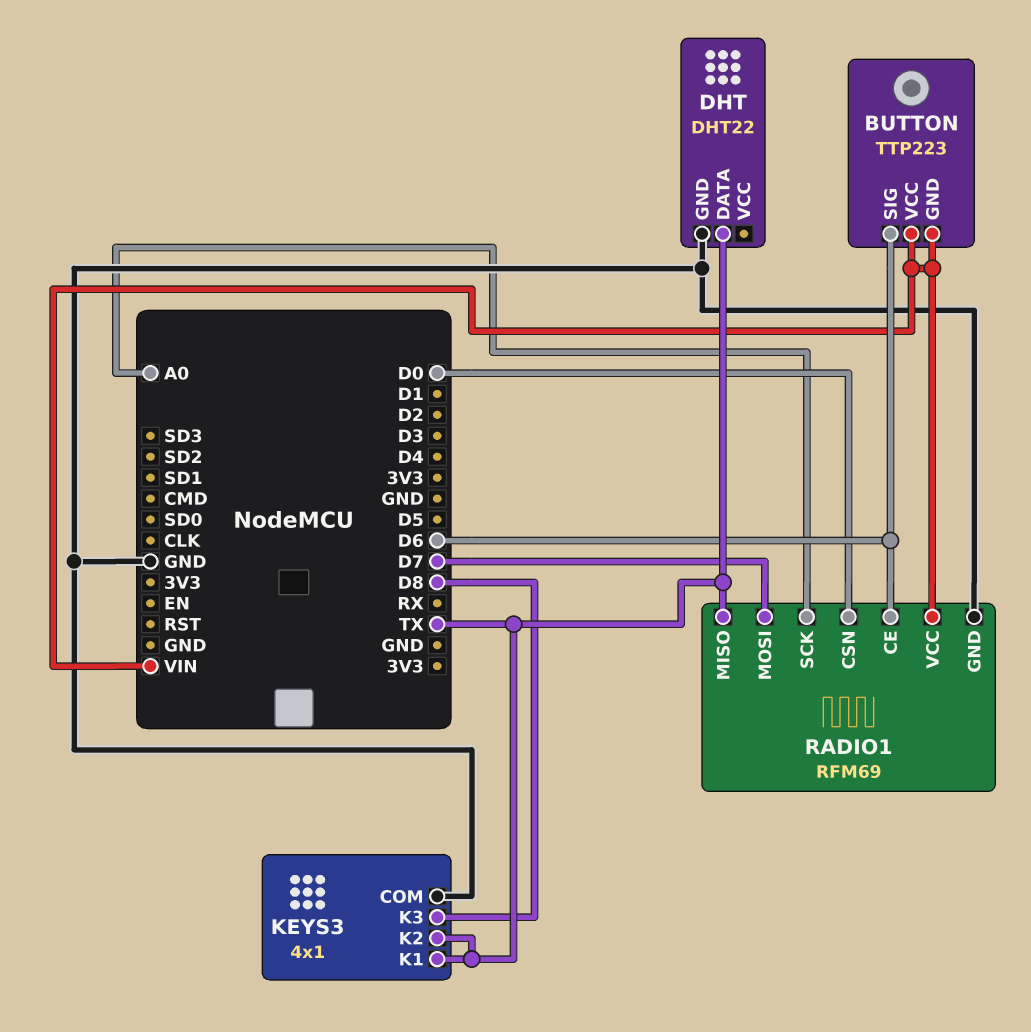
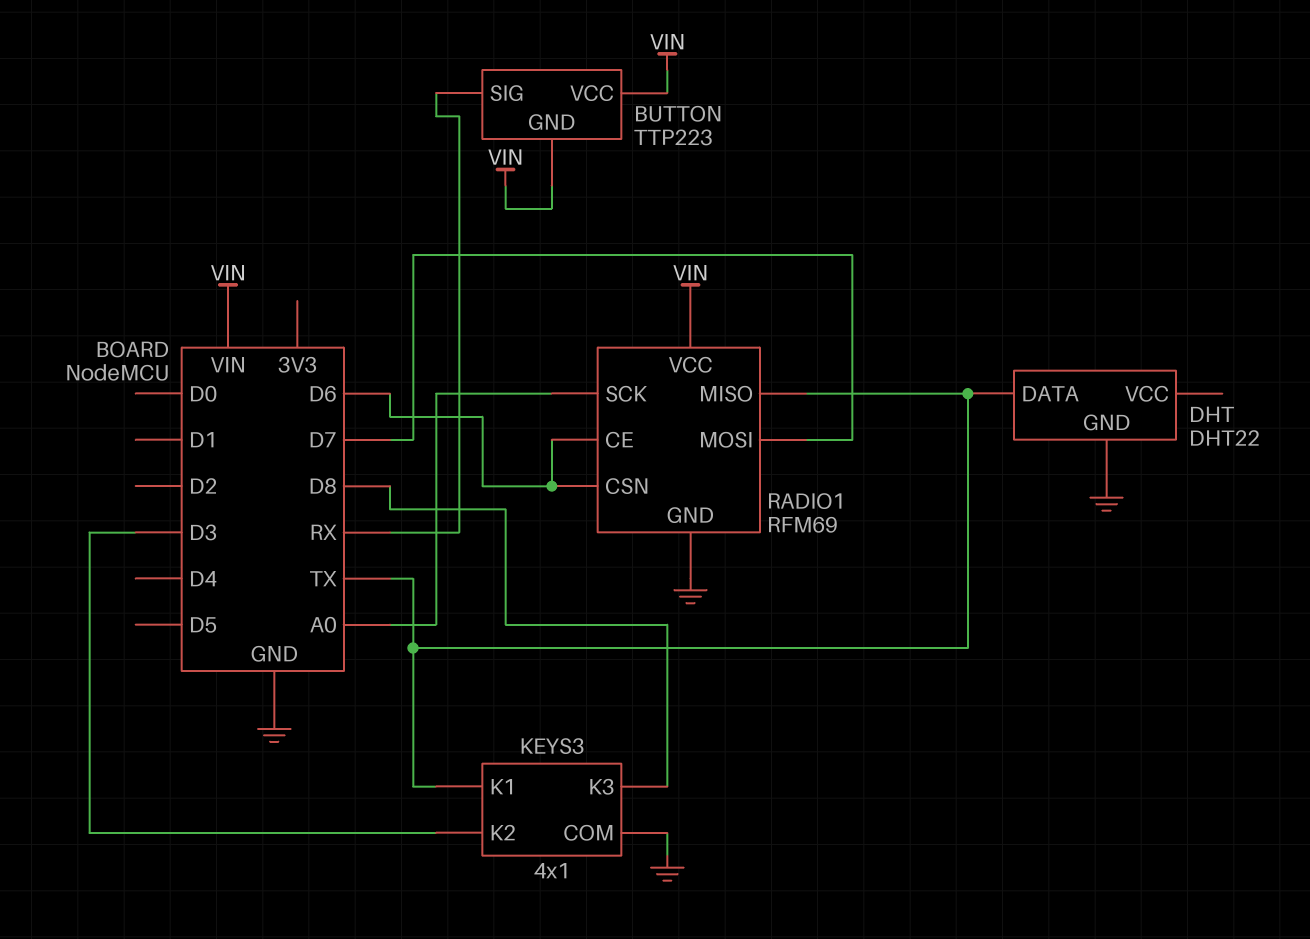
BUTTON pin SIG: D6 -> RX
KEYS3 pin K2: TX -> D3
RADIO1 pin CSN: D0 -> D6

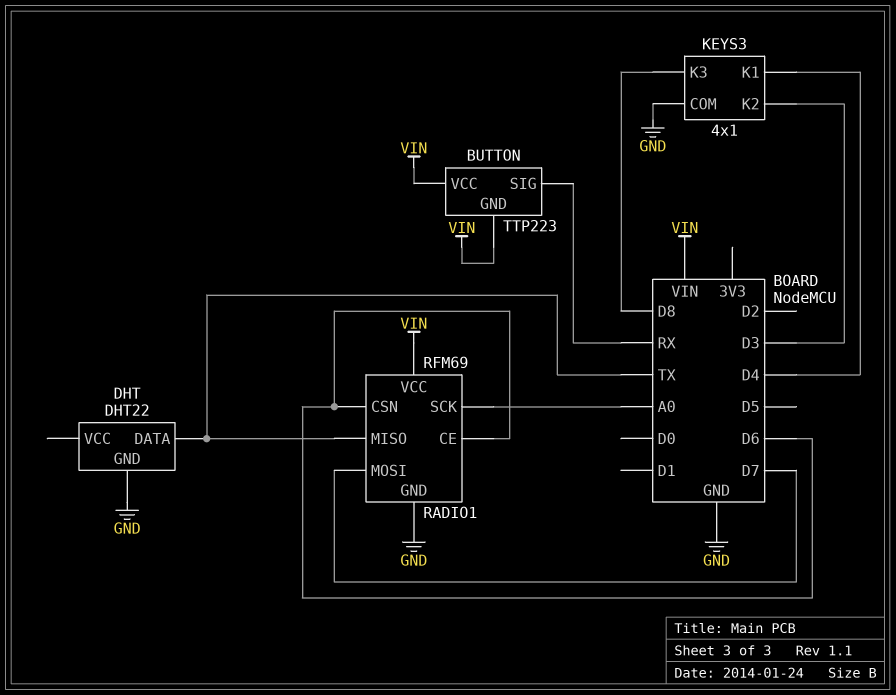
KEYS3 pin K1: TX -> D4

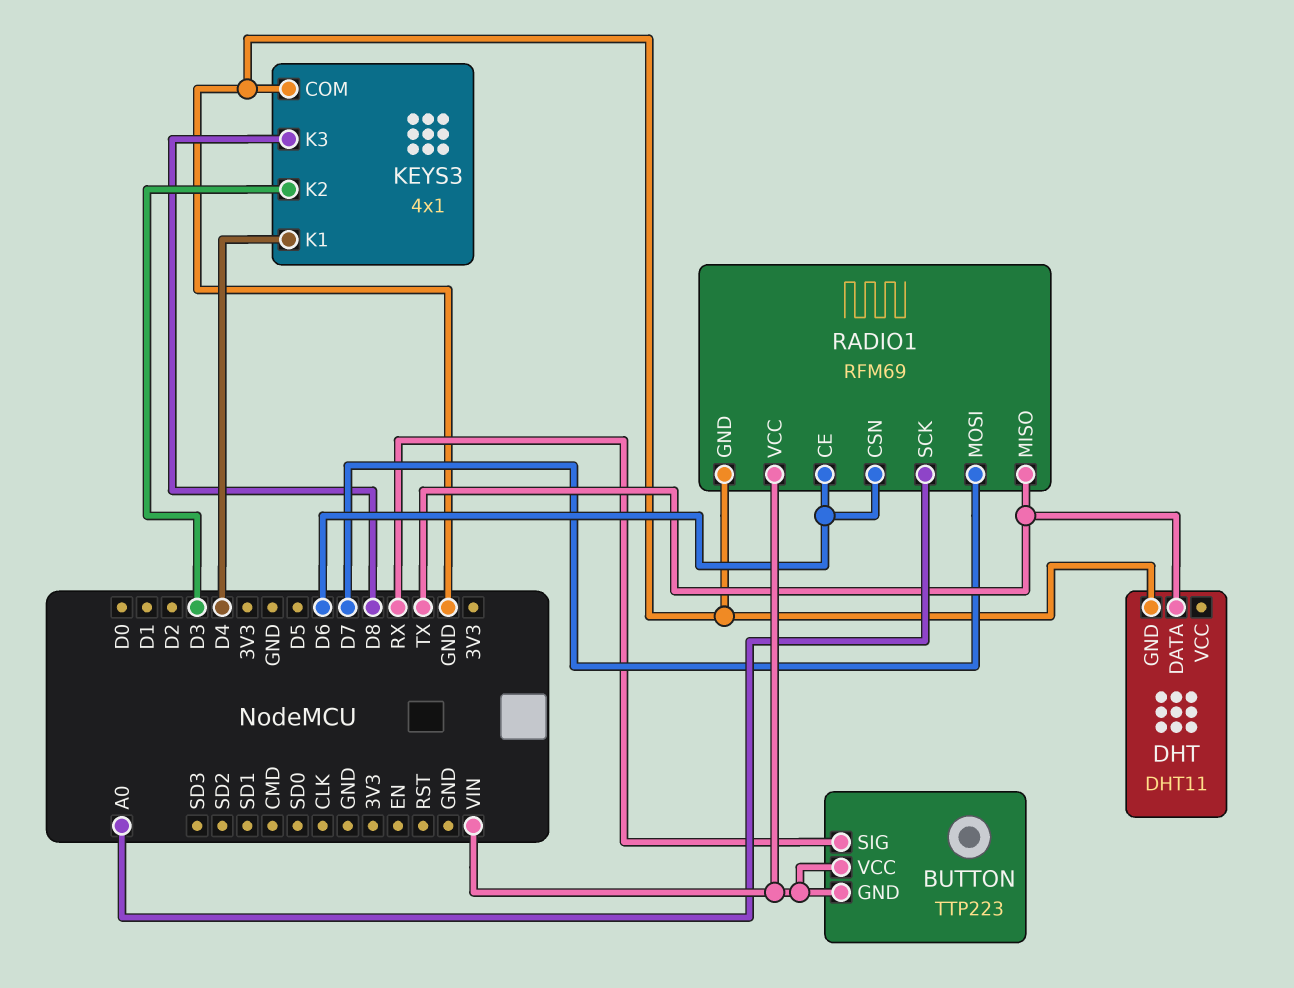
DHT: DHT22 -> DHT11

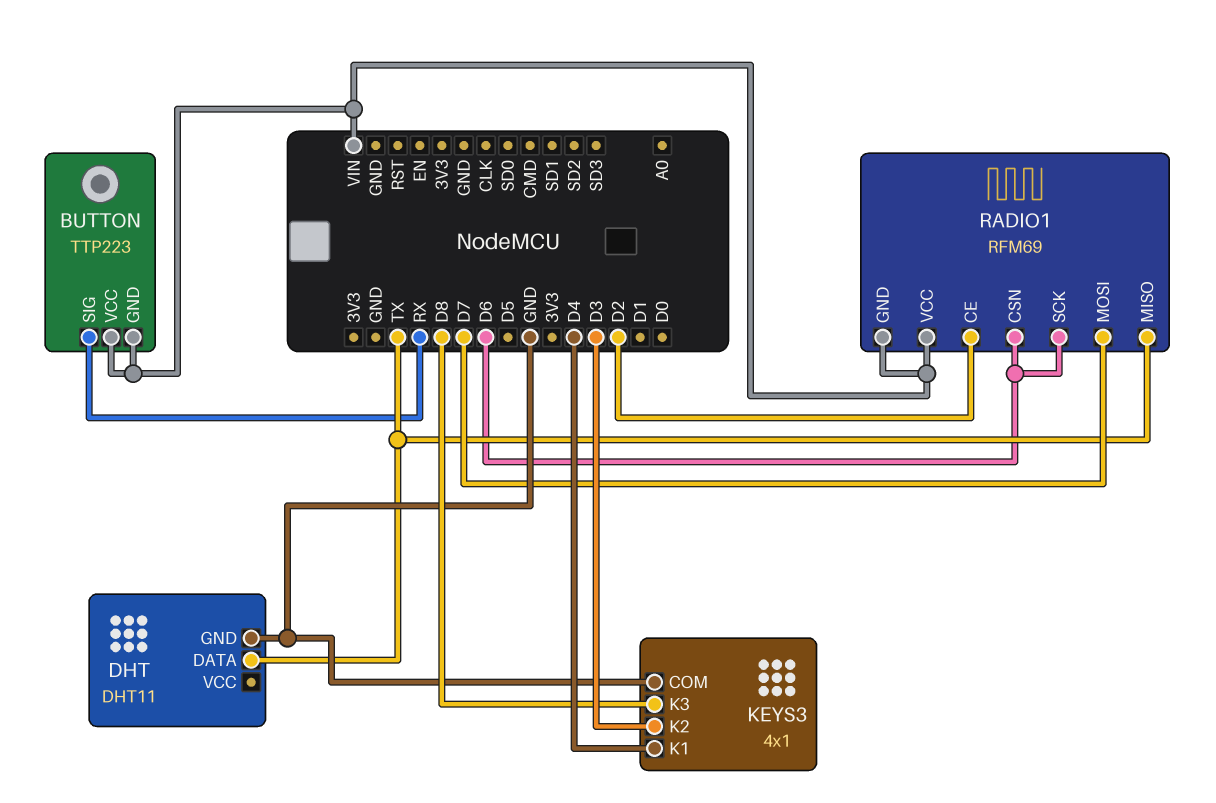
RADIO1 pin CE: D6 -> D2
RADIO1 pin GND: GND -> VIN
RADIO1 pin SCK: A0 -> D6

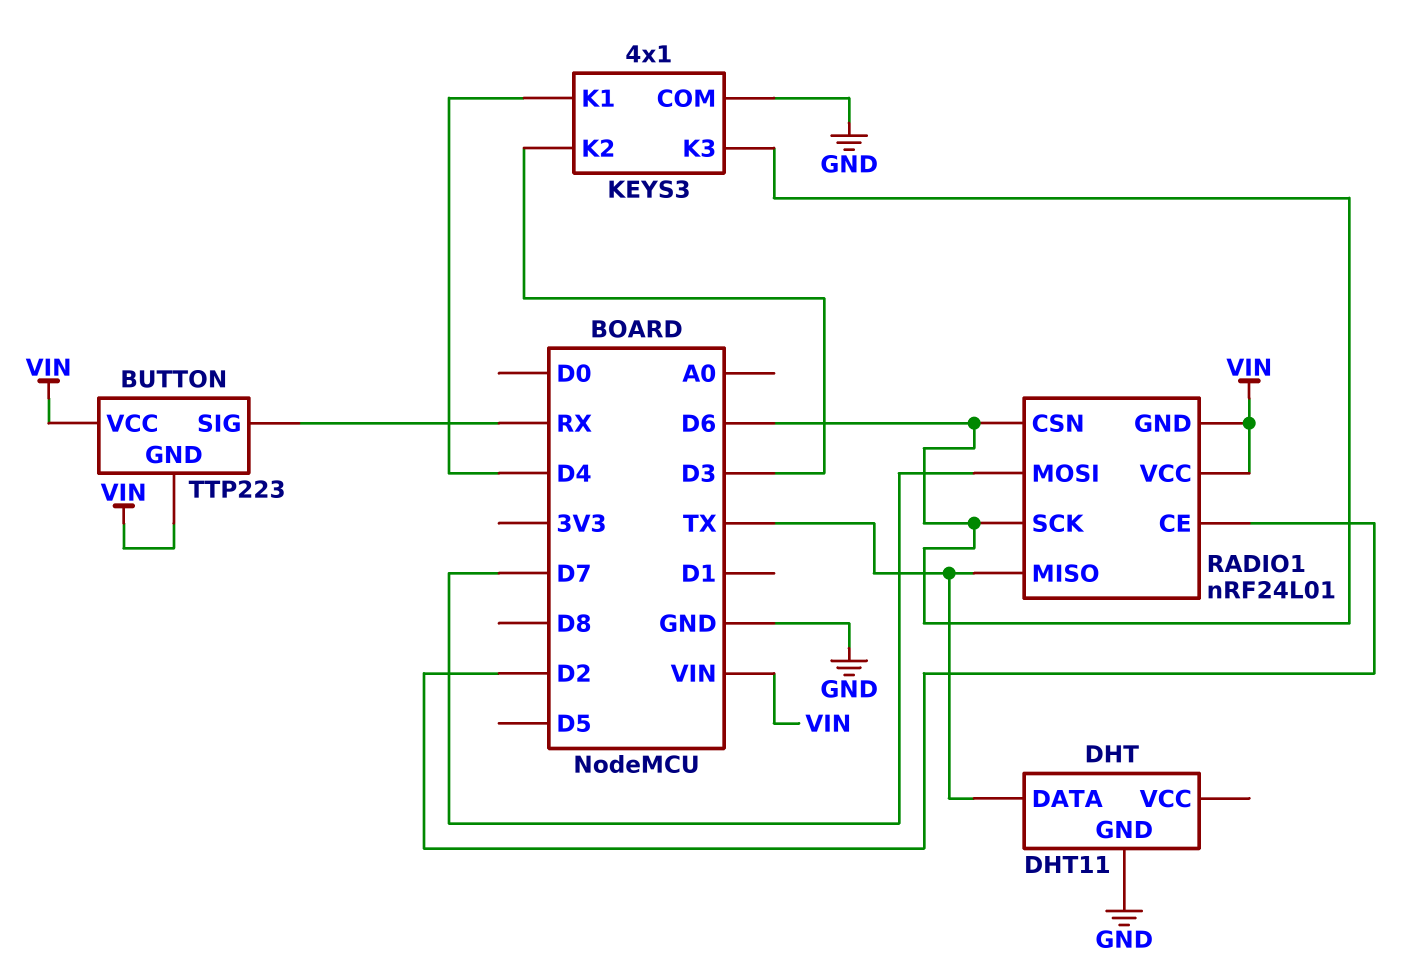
KEYS3 pin K3: D8 -> D6
RADIO1: RFM69 -> nRF24L01

